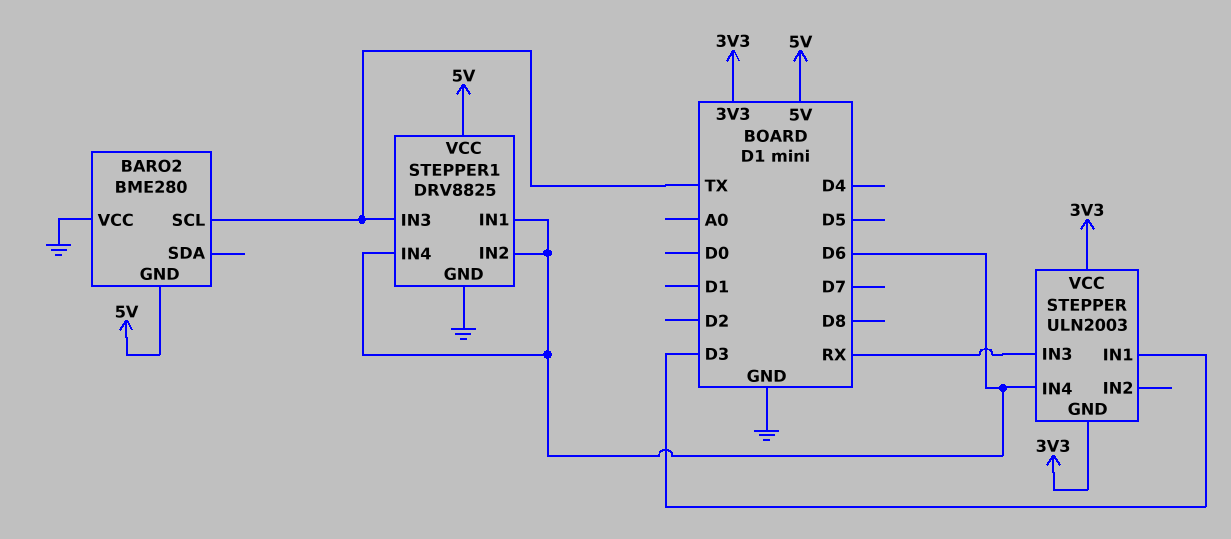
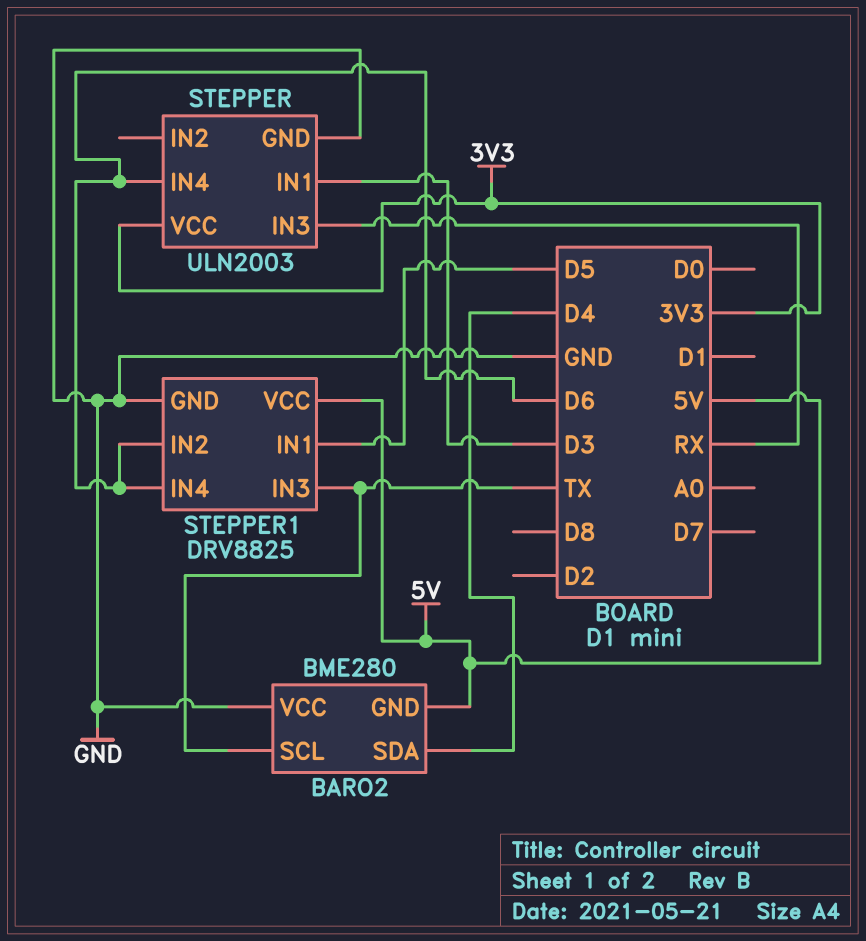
BARO2 pin SDA: none -> D4
STEPPER pin GND: 3V3 -> GND
STEPPER1 pin IN1: D6 -> D5

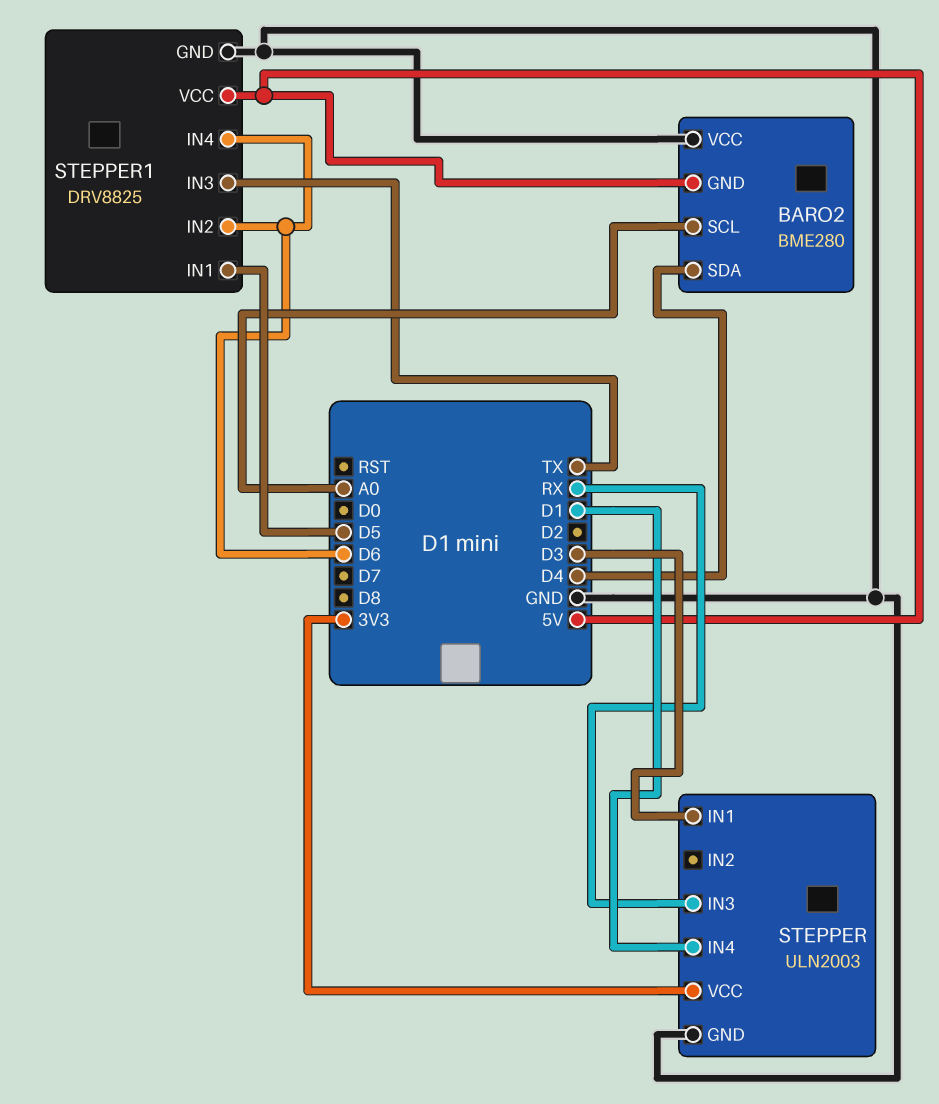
BARO2 pin SCL: TX -> A0
STEPPER pin IN4: D6 -> D1

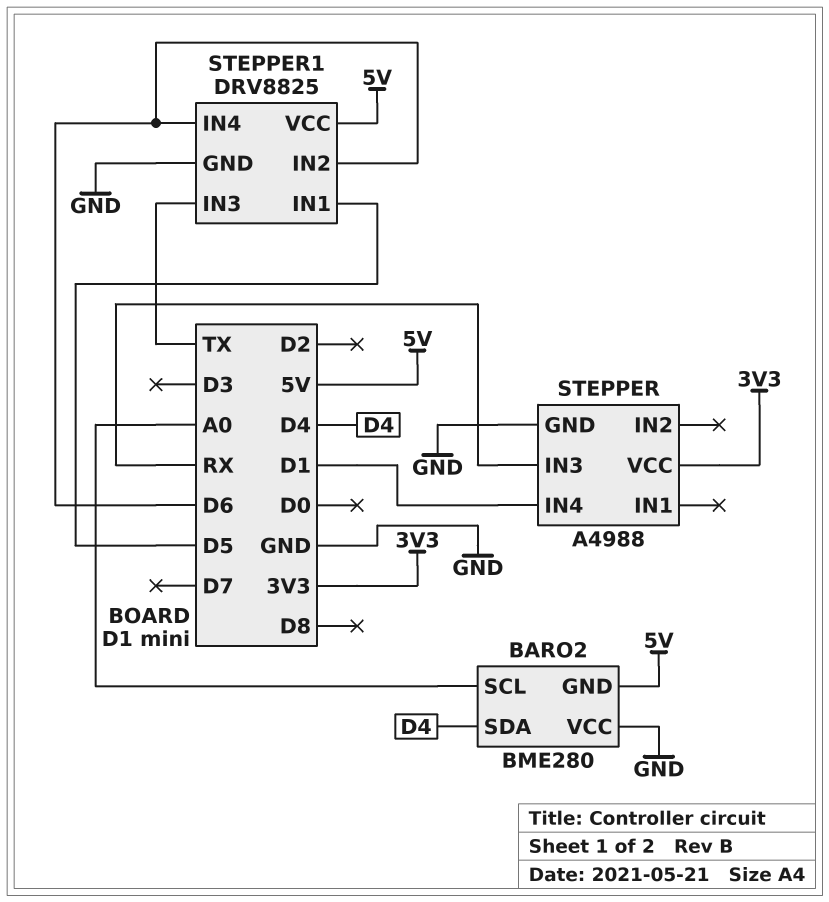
STEPPER: ULN2003 -> A4988
STEPPER pin IN1: D3 -> none

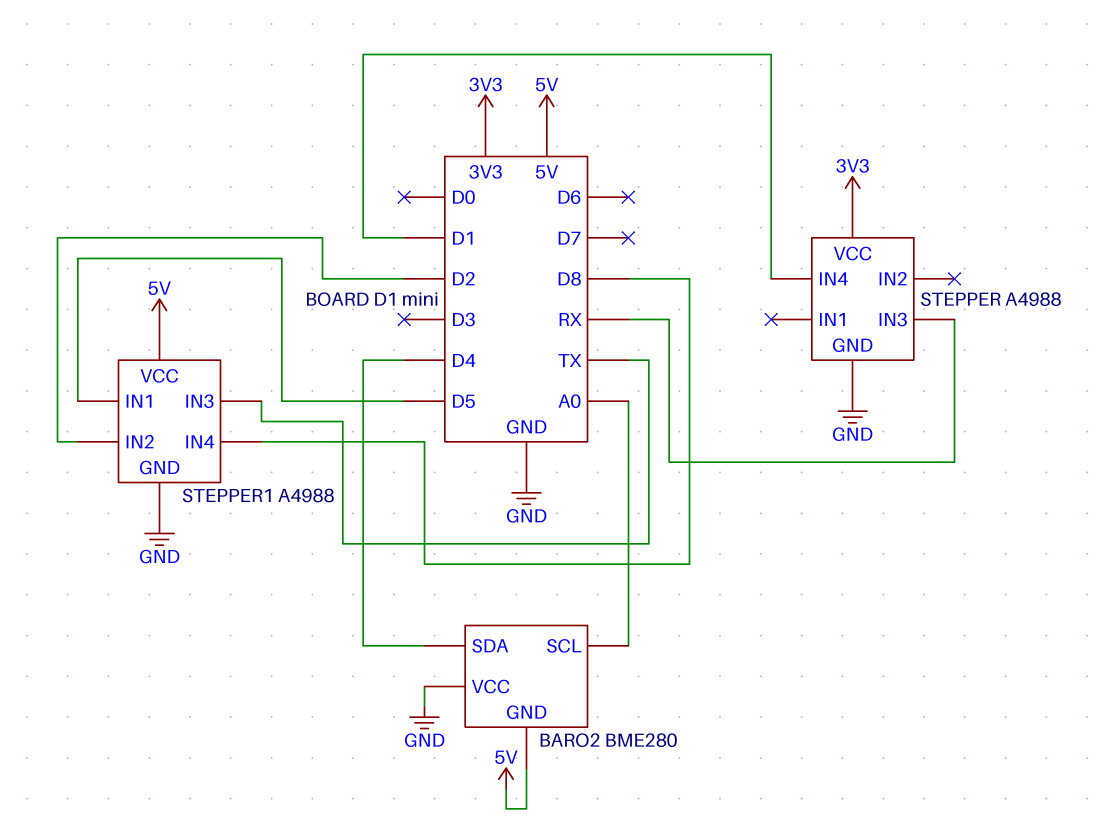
STEPPER1: DRV8825 -> A4988
STEPPER1 pin IN2: D6 -> D2
STEPPER1 pin IN4: D6 -> D8

